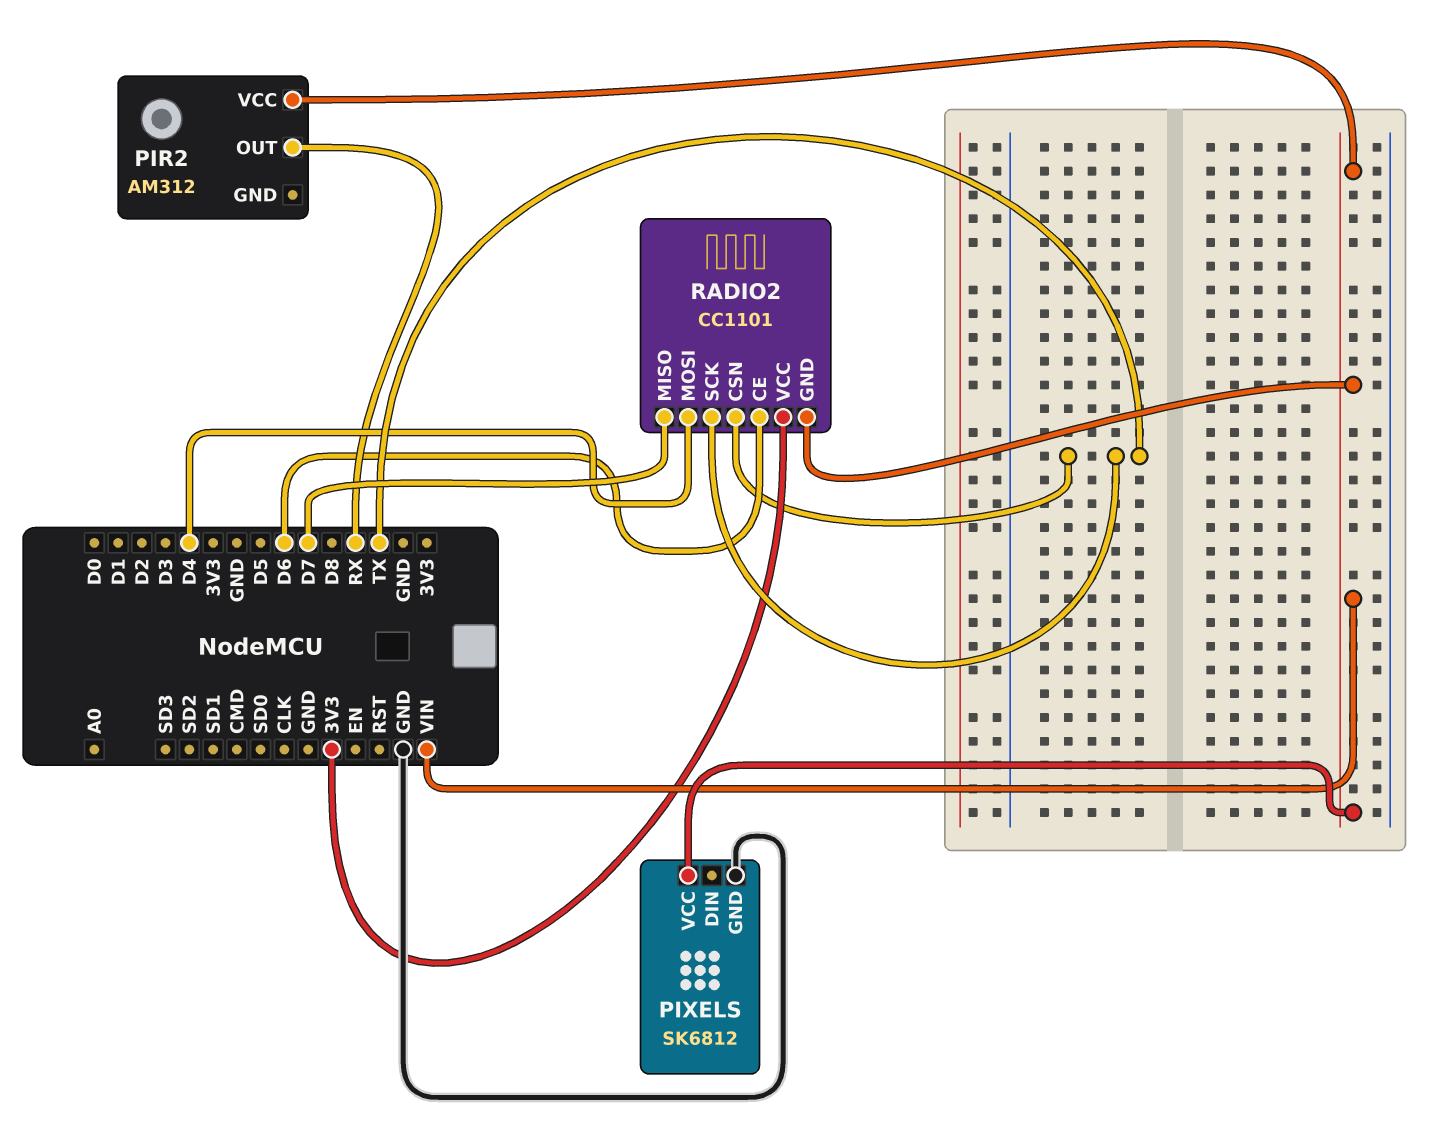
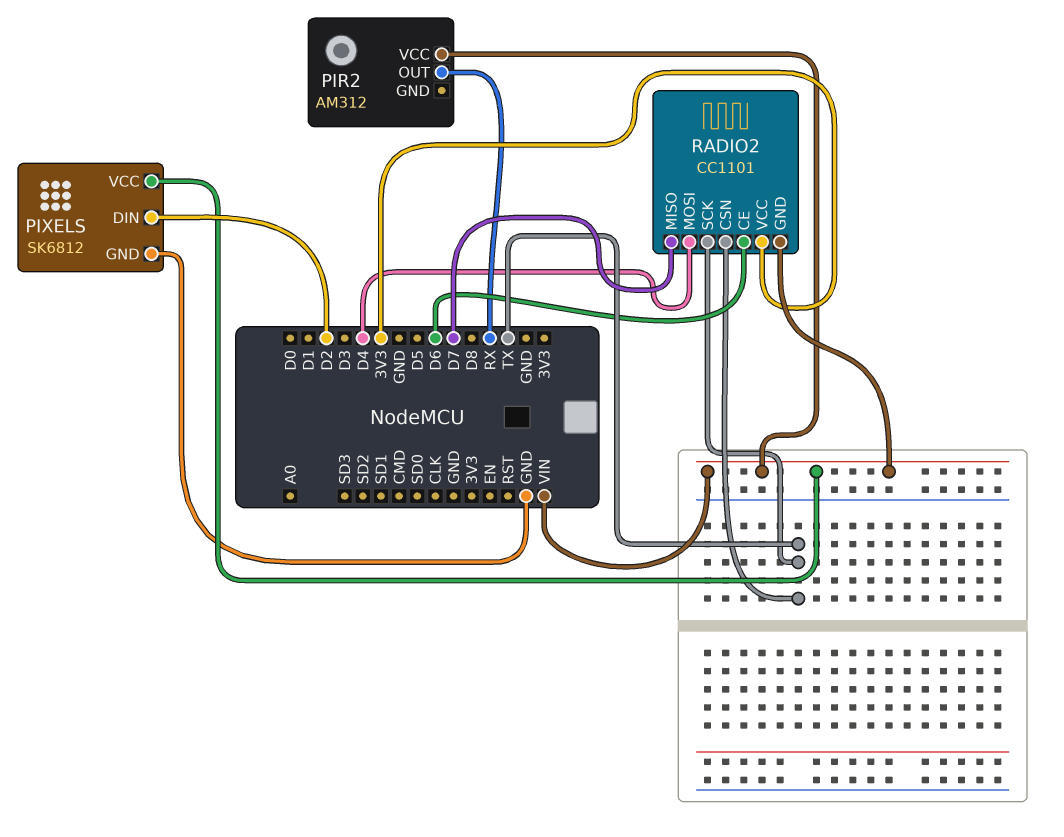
PIXELS pin DIN: none -> D2

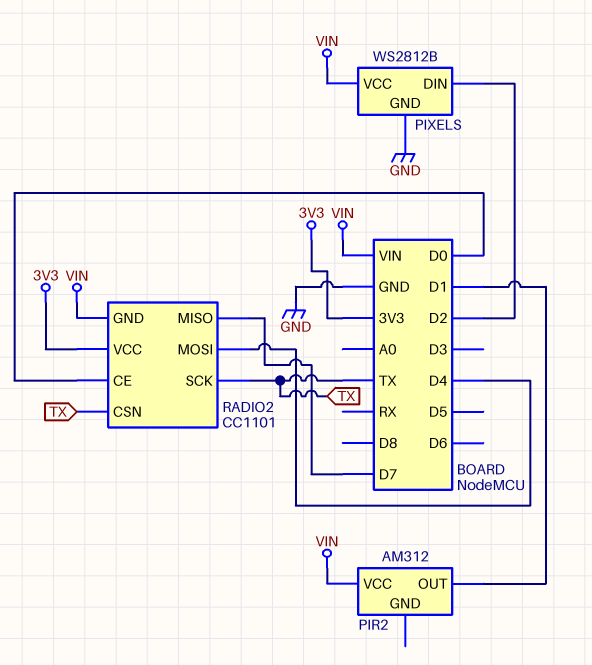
PIR2 pin OUT: RX -> D1
PIXELS: SK6812 -> WS2812B
RADIO2 pin CE: D6 -> D0

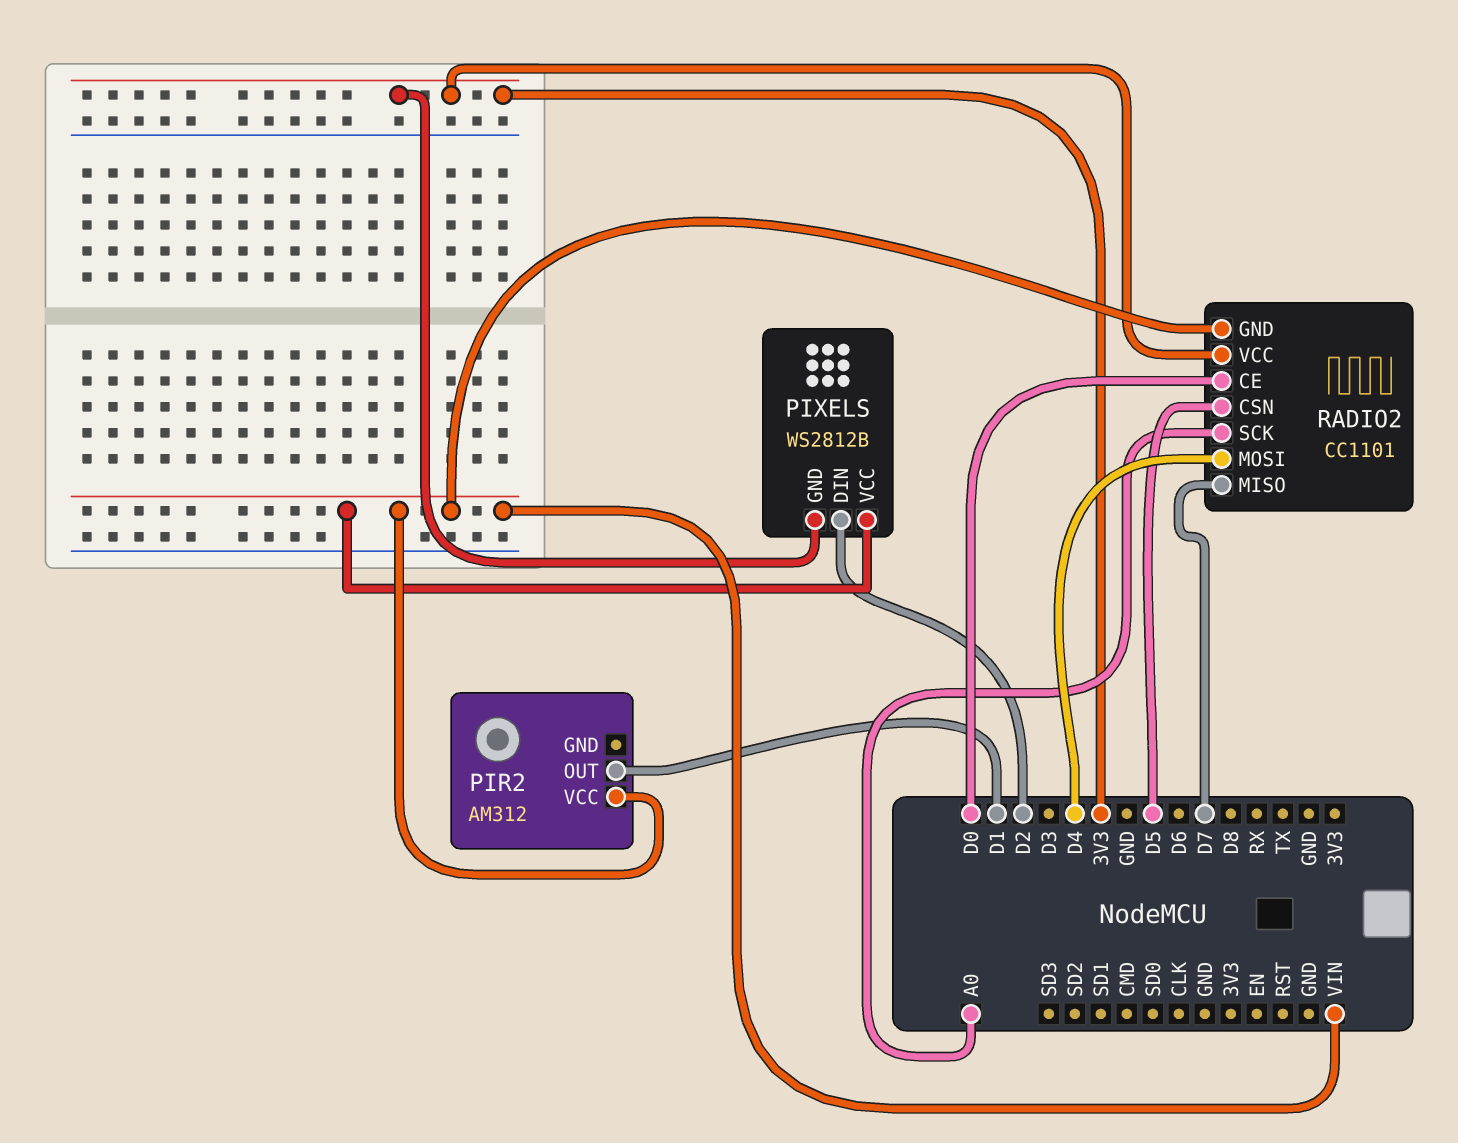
PIXELS pin GND: GND -> 3V3
RADIO2 pin CSN: TX -> D5
RADIO2 pin SCK: TX -> A0

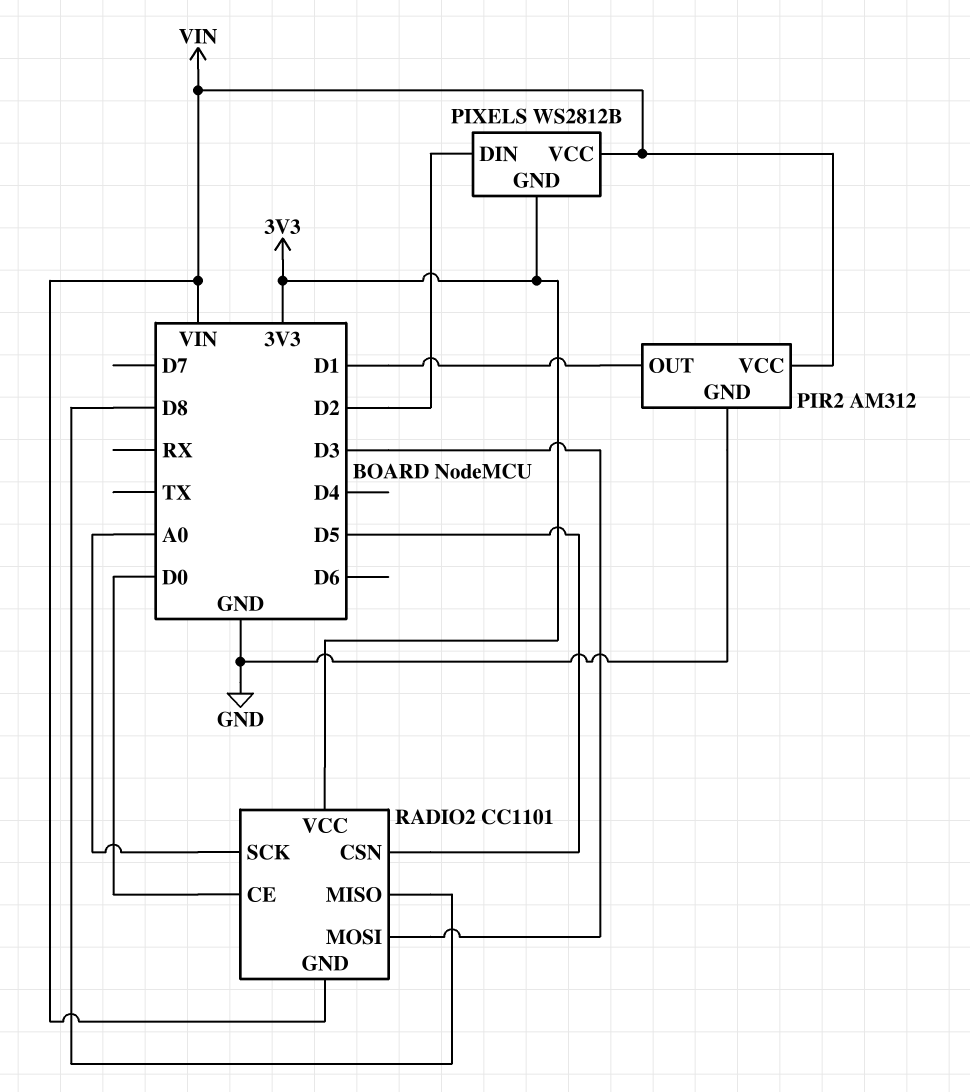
PIR2 pin GND: none -> GND
RADIO2 pin MISO: D7 -> D8
RADIO2 pin MOSI: D4 -> D3

